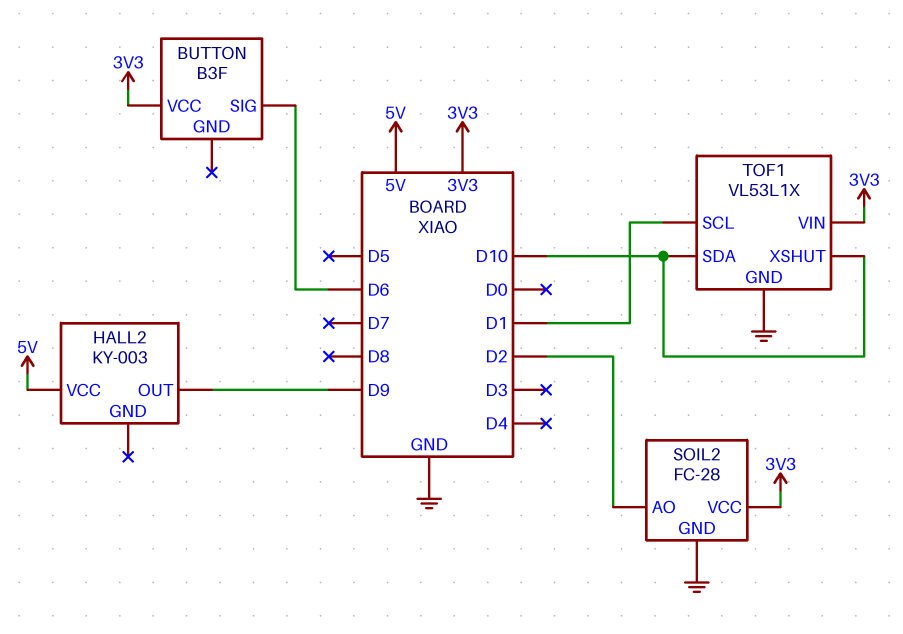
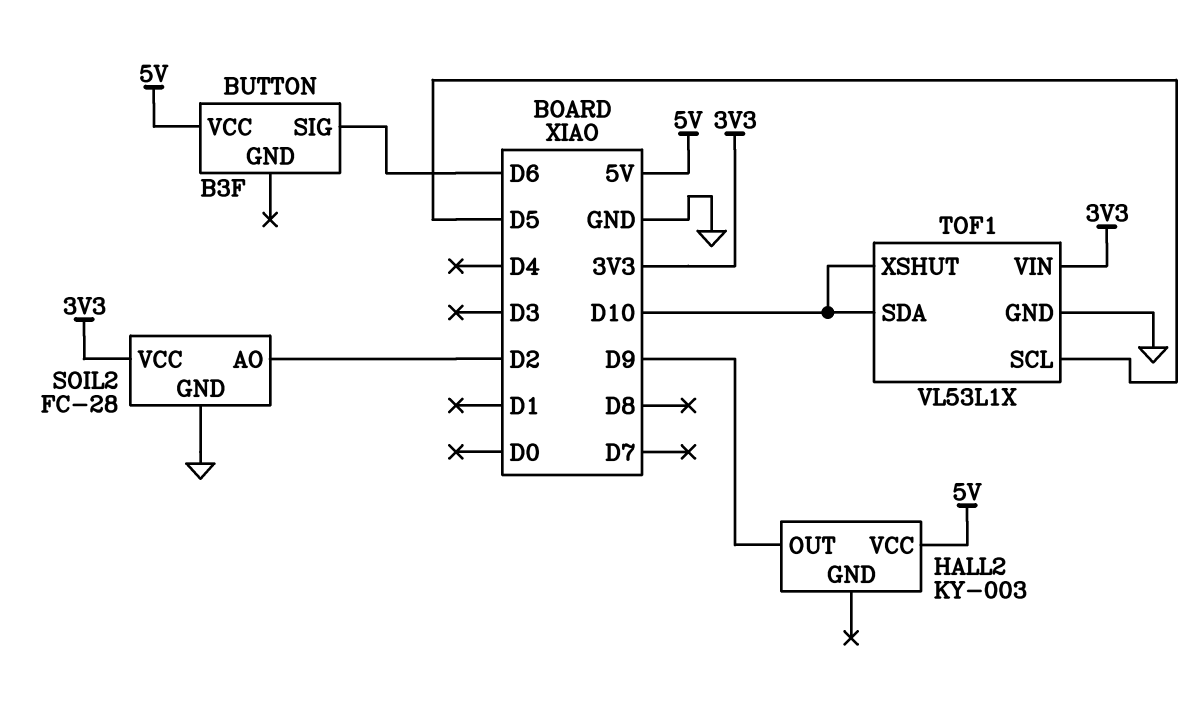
BUTTON pin VCC: 3V3 -> 5V
TOF1 pin SCL: D1 -> D5

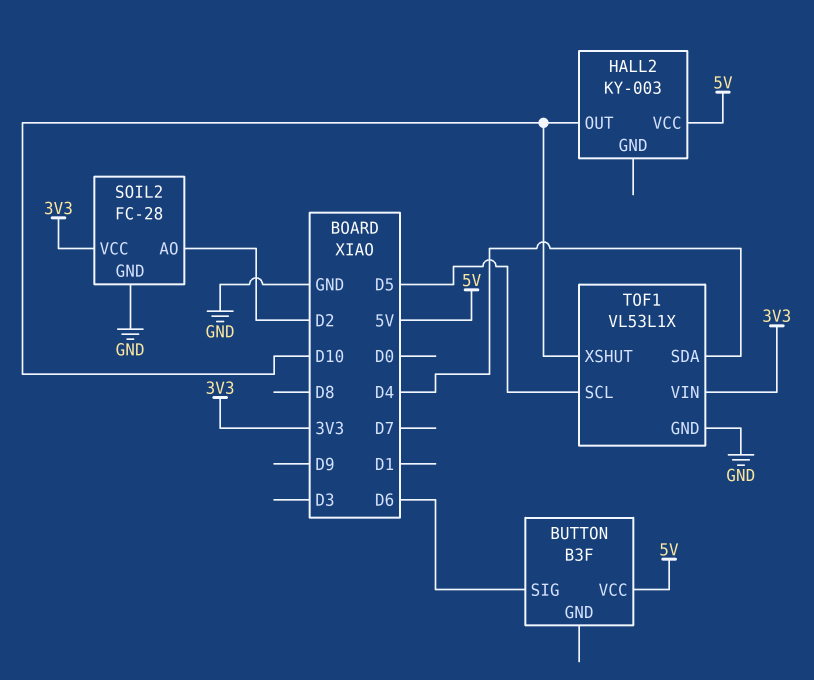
HALL2 pin OUT: D9 -> D10
TOF1 pin SDA: D10 -> D4

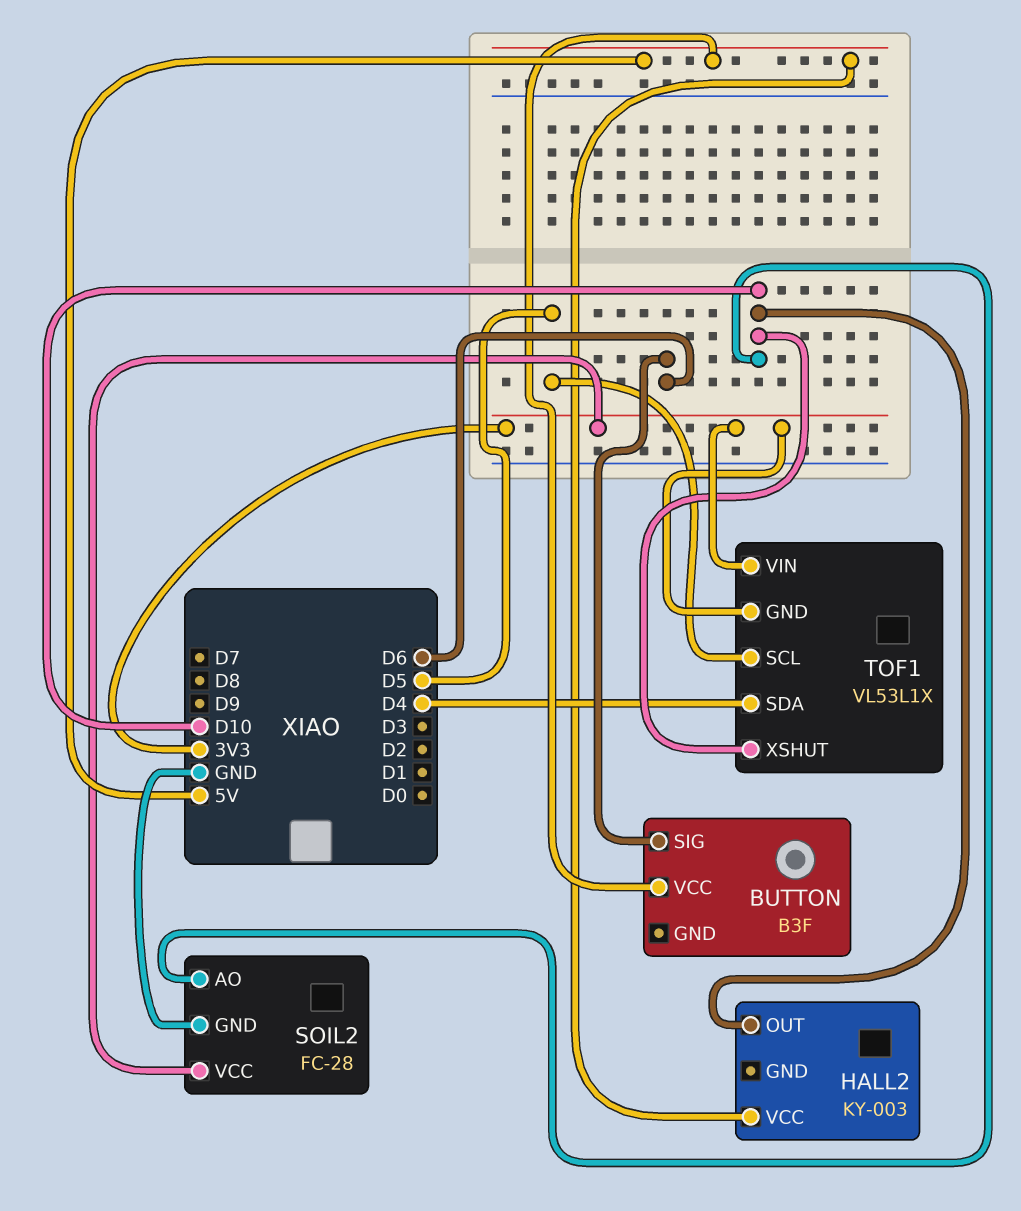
SOIL2 pin AO: D2 -> D10
TOF1 pin GND: GND -> 3V3

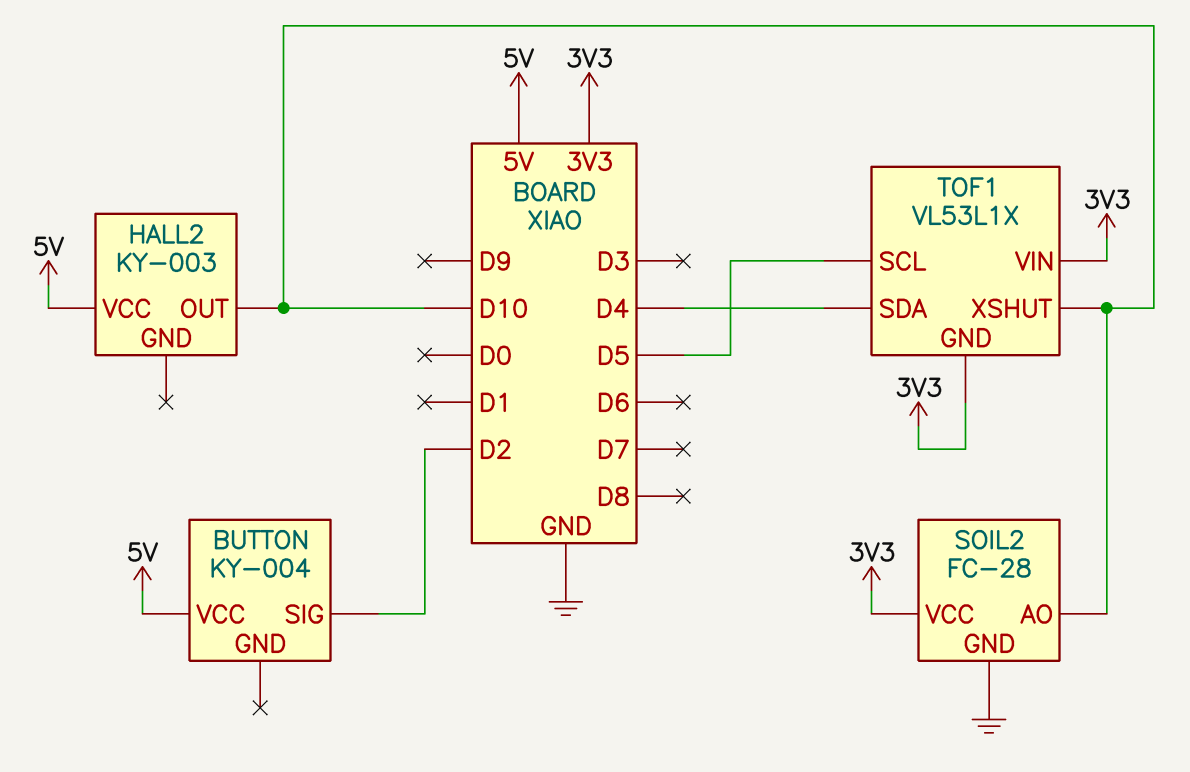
BUTTON: B3F -> KY-004
BUTTON pin SIG: D6 -> D2

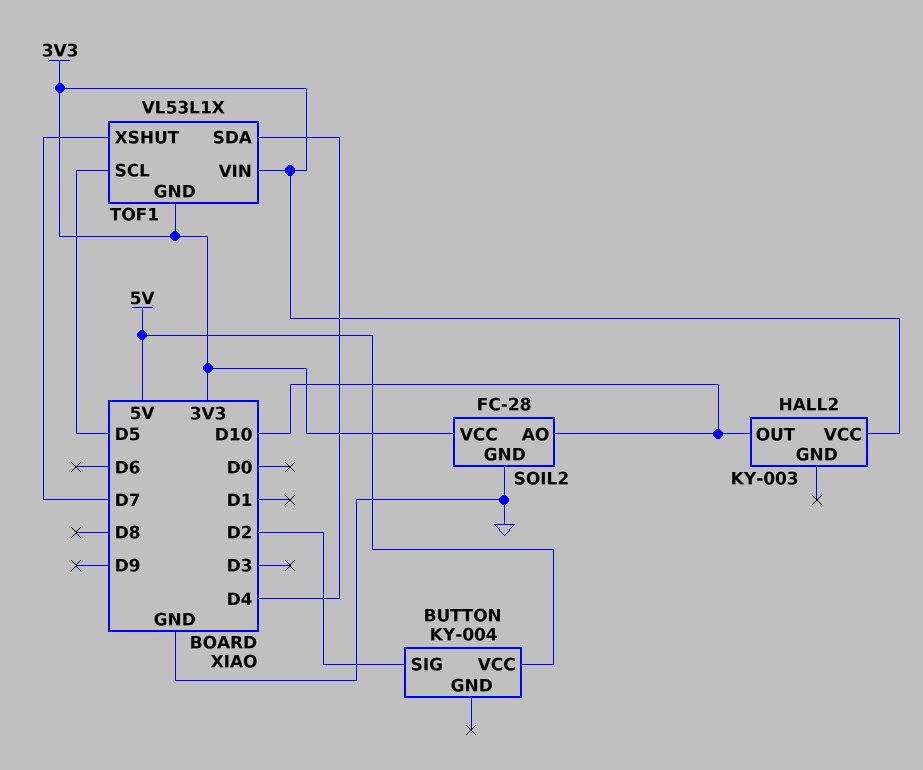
HALL2 pin VCC: 5V -> 3V3
TOF1 pin XSHUT: D10 -> D7

